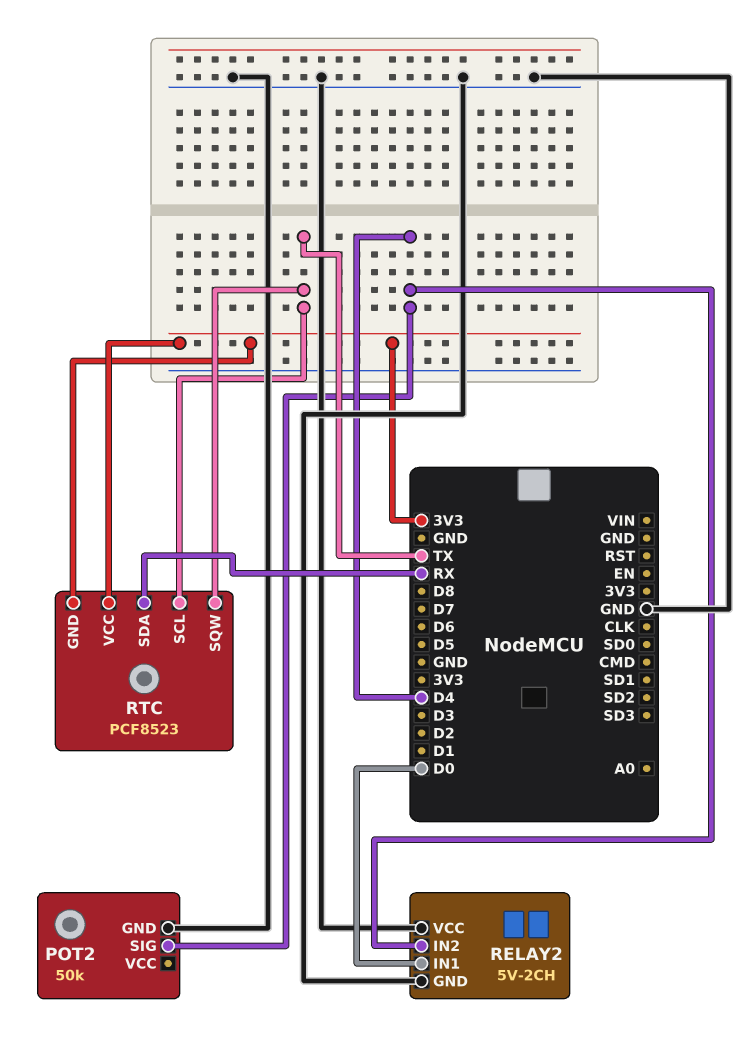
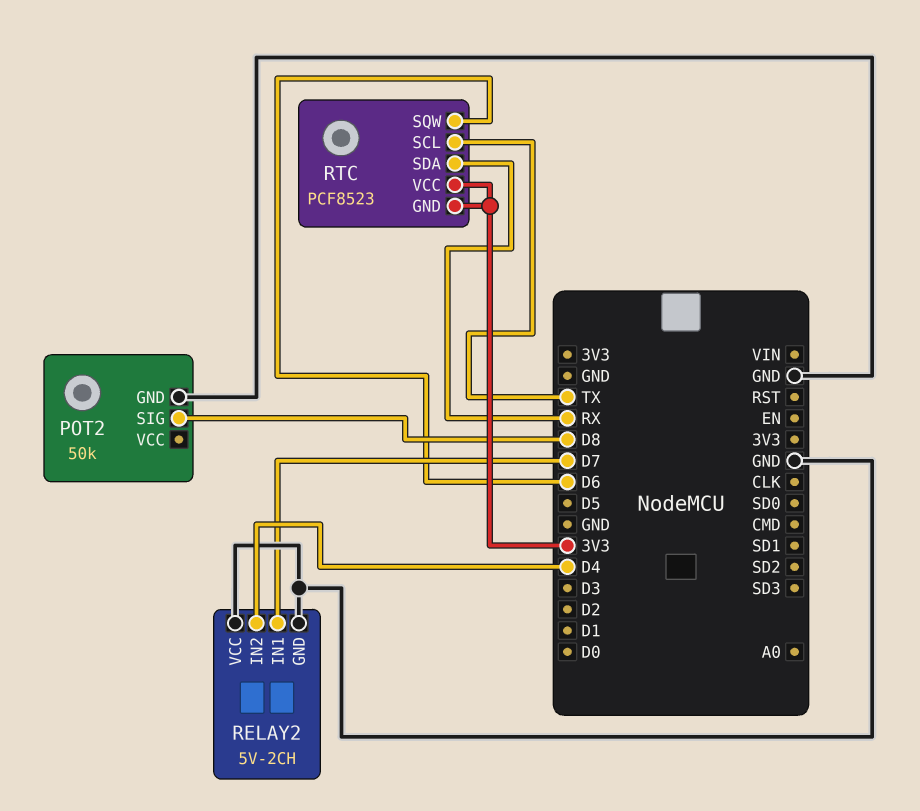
POT2 pin SIG: D4 -> D8
RELAY2 pin IN1: D0 -> D7
RTC pin SQW: TX -> D6

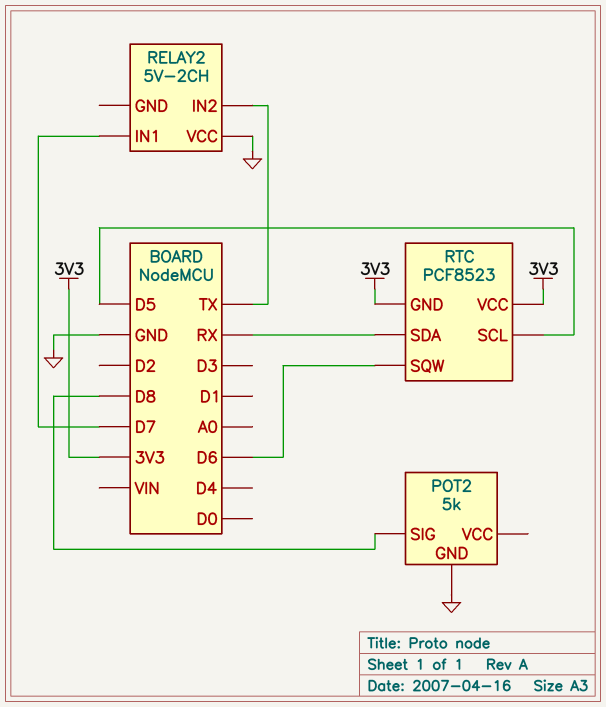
POT2: 50k -> 5k
RELAY2 pin GND: GND -> none
RELAY2 pin IN2: D4 -> TX
RTC pin SCL: TX -> D5

